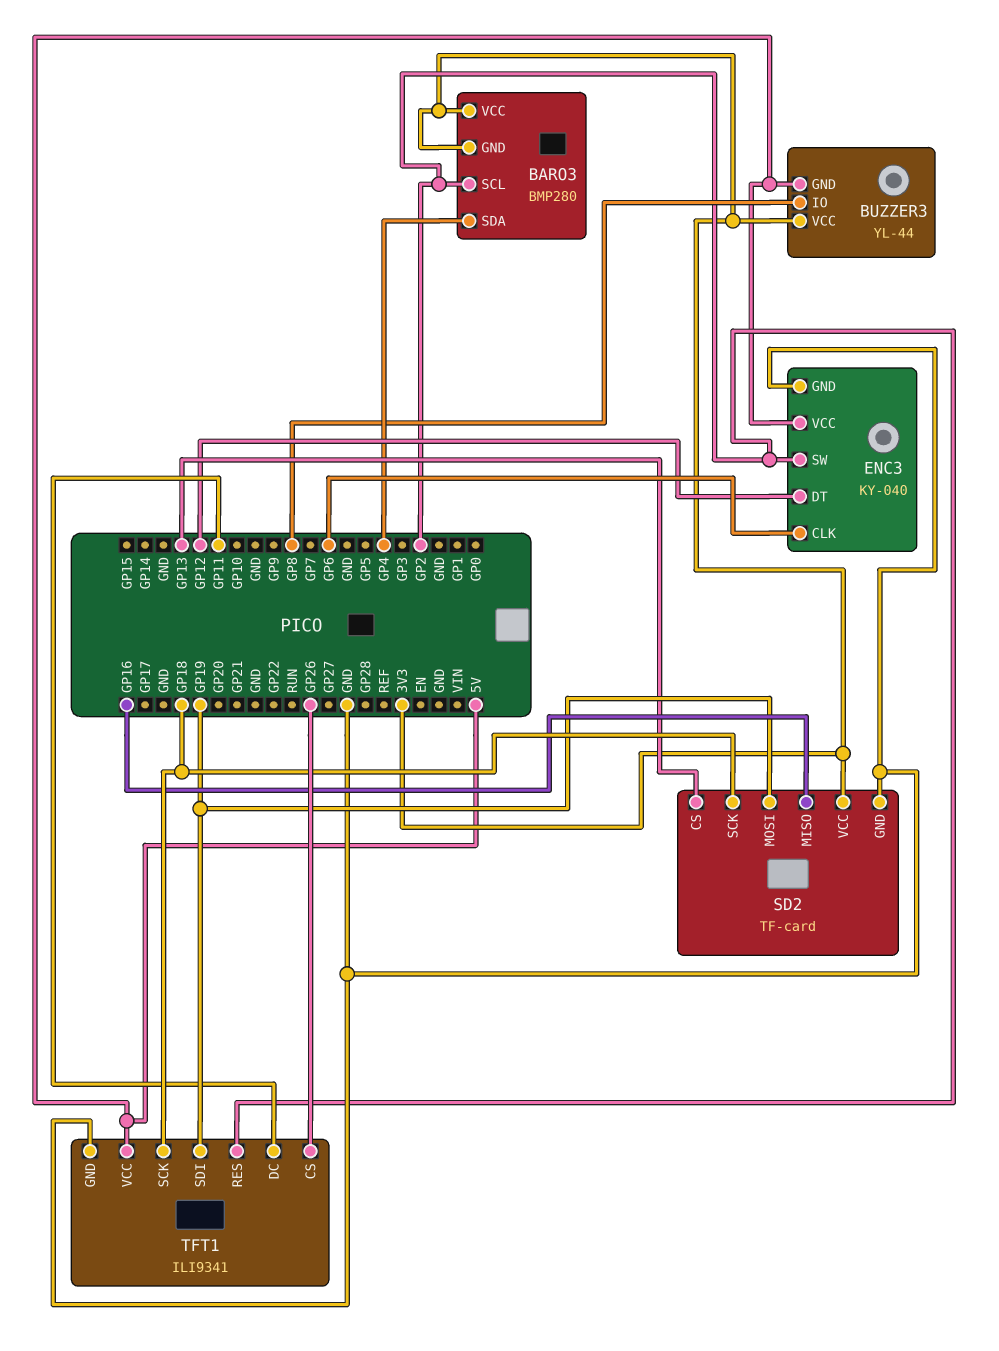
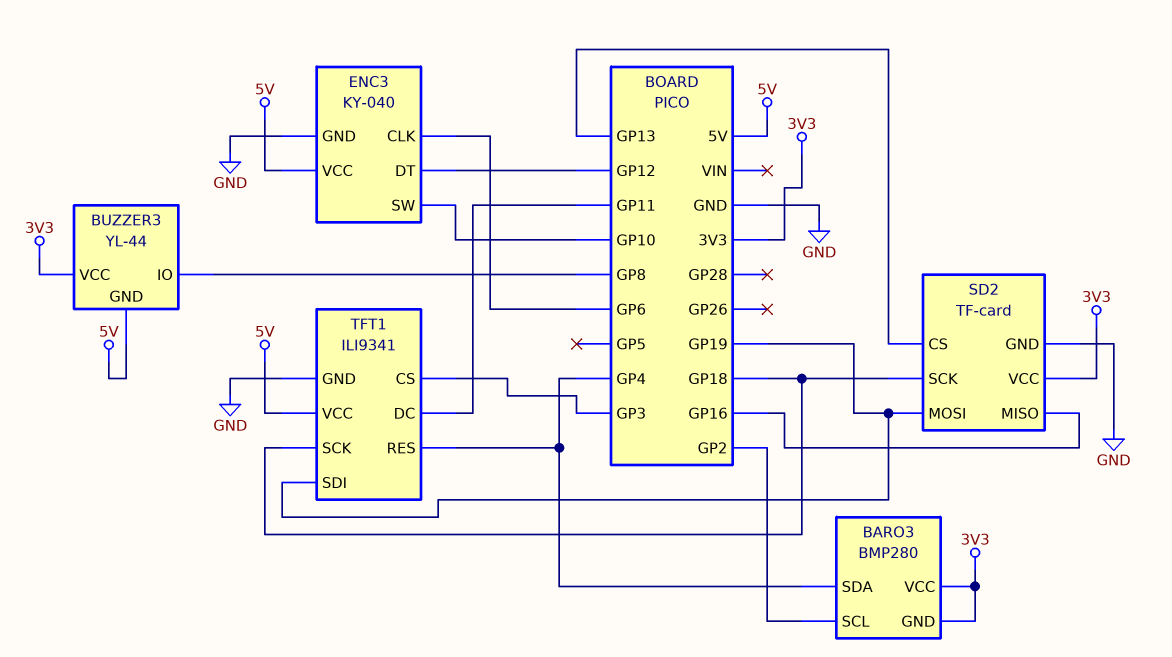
ENC3 pin SW: GP2 -> GP10
TFT1 pin CS: GP26 -> GP3
TFT1 pin RES: GP2 -> GP4

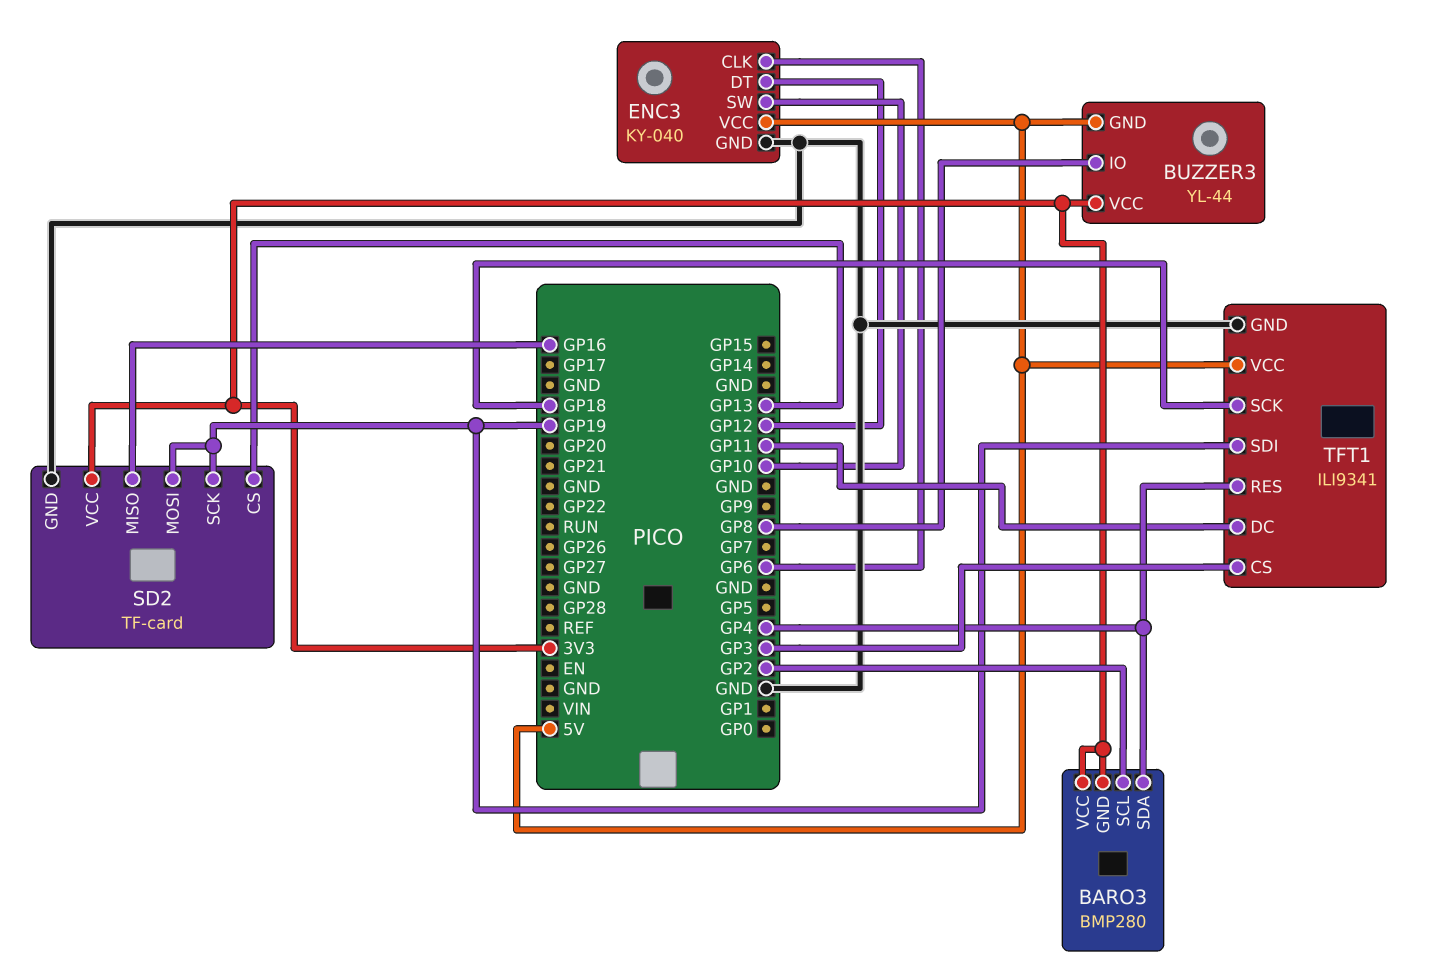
SD2 pin SCK: GP18 -> GP19

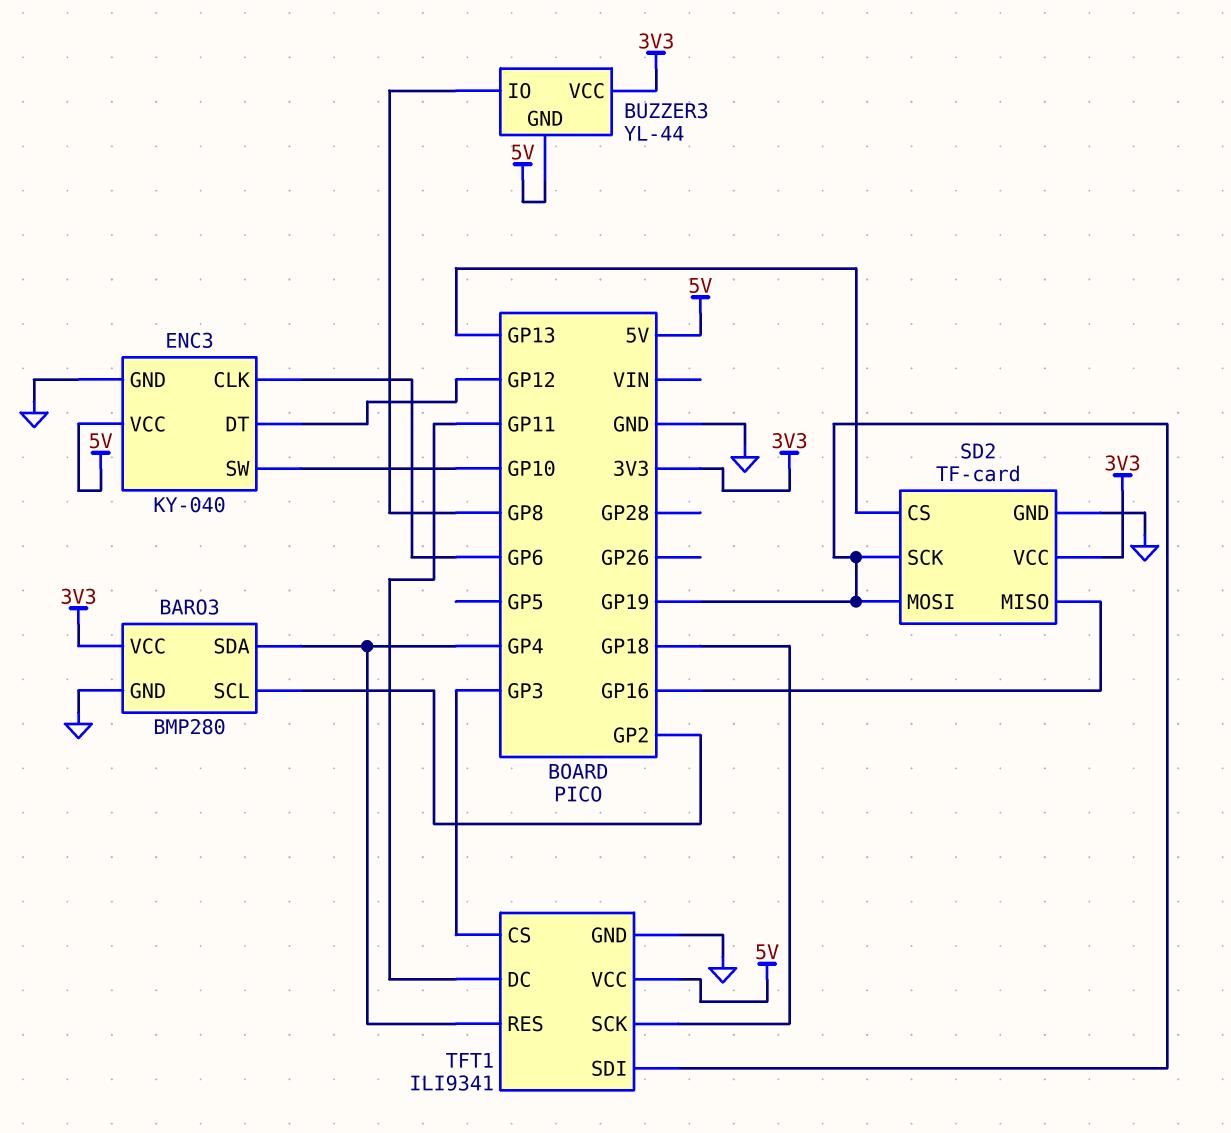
BARO3 pin GND: 3V3 -> GND

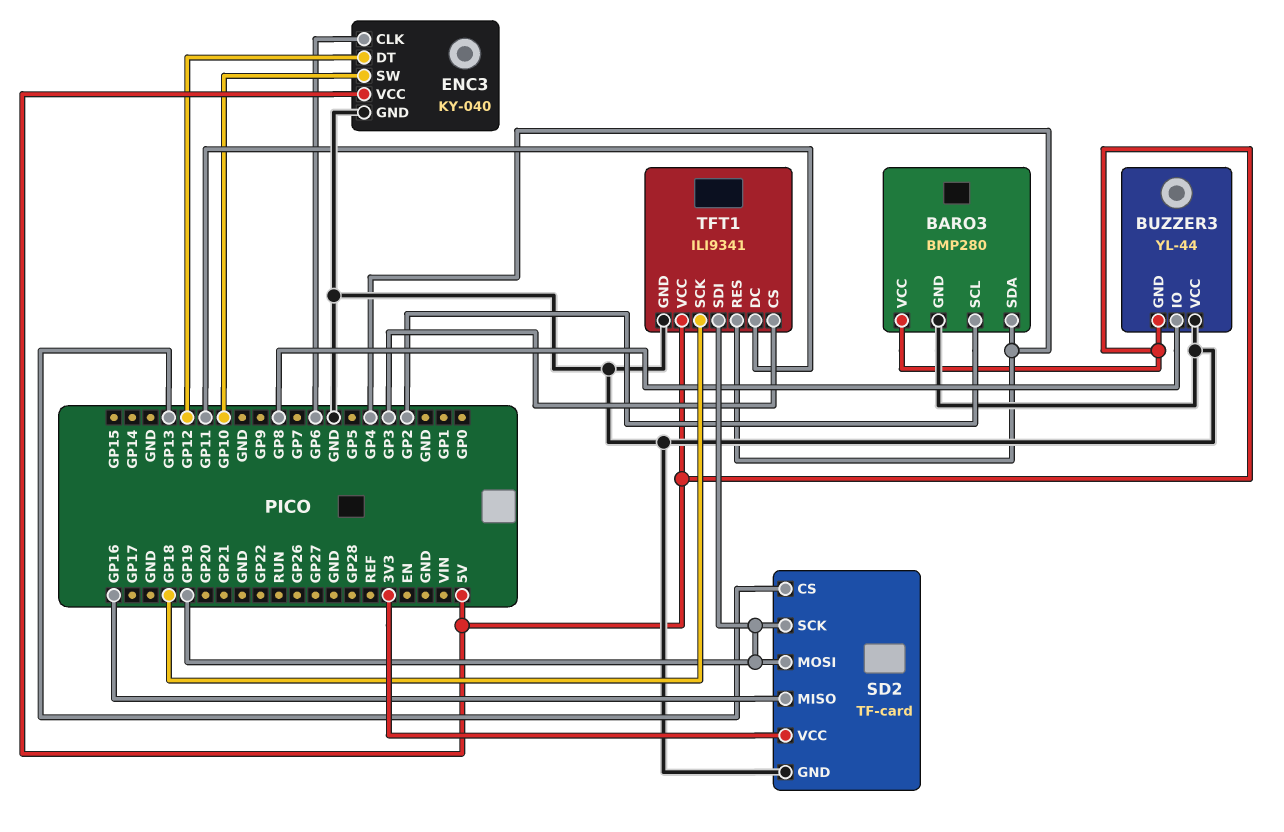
BARO3 pin VCC: 3V3 -> 5V
BUZZER3 pin VCC: 3V3 -> GND

